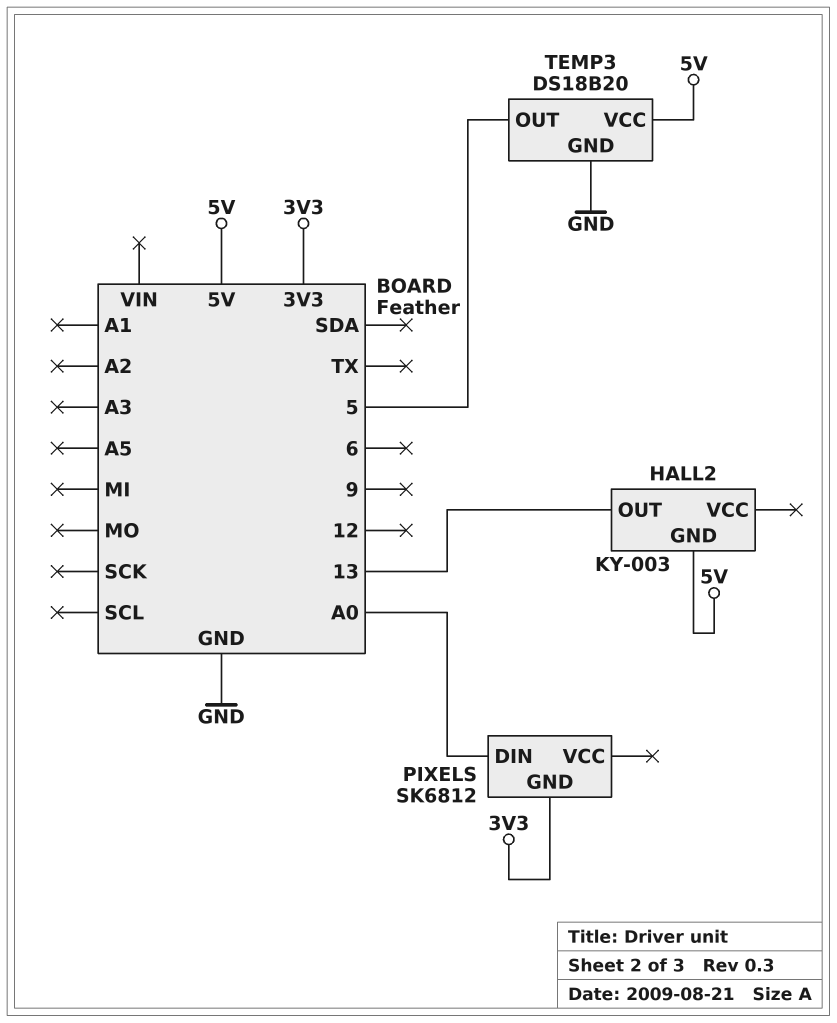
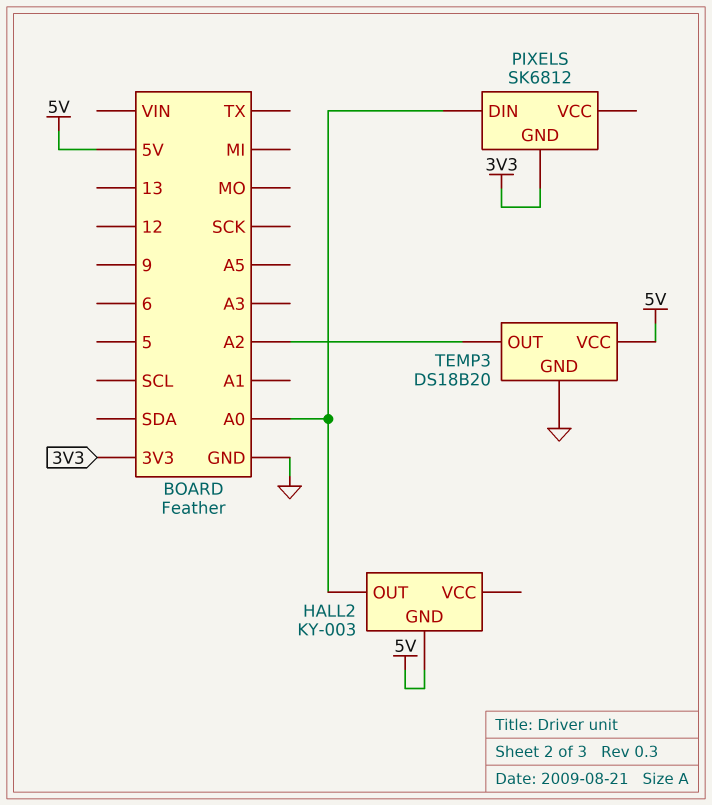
HALL2 pin OUT: 13 -> A0
TEMP3 pin OUT: 5 -> A2

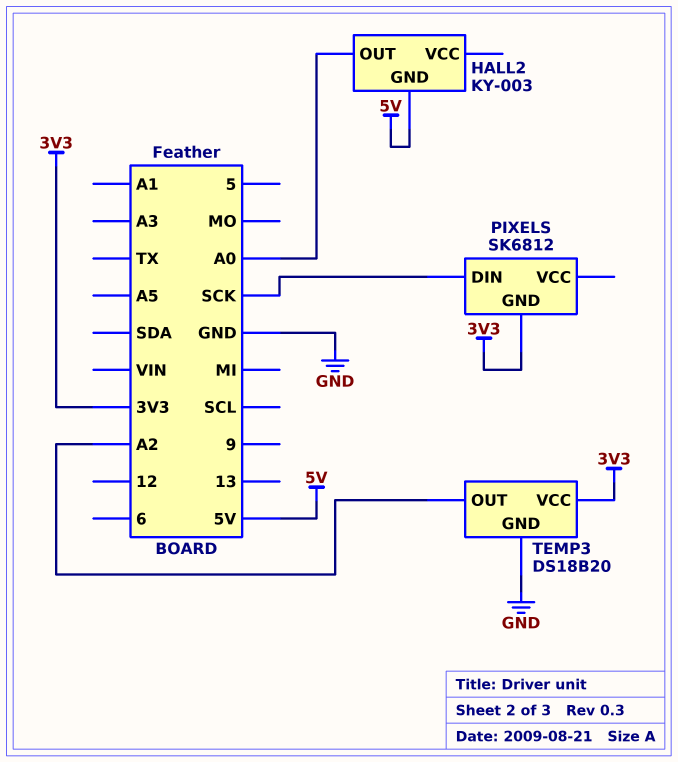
PIXELS pin DIN: A0 -> SCK
TEMP3 pin VCC: 5V -> 3V3

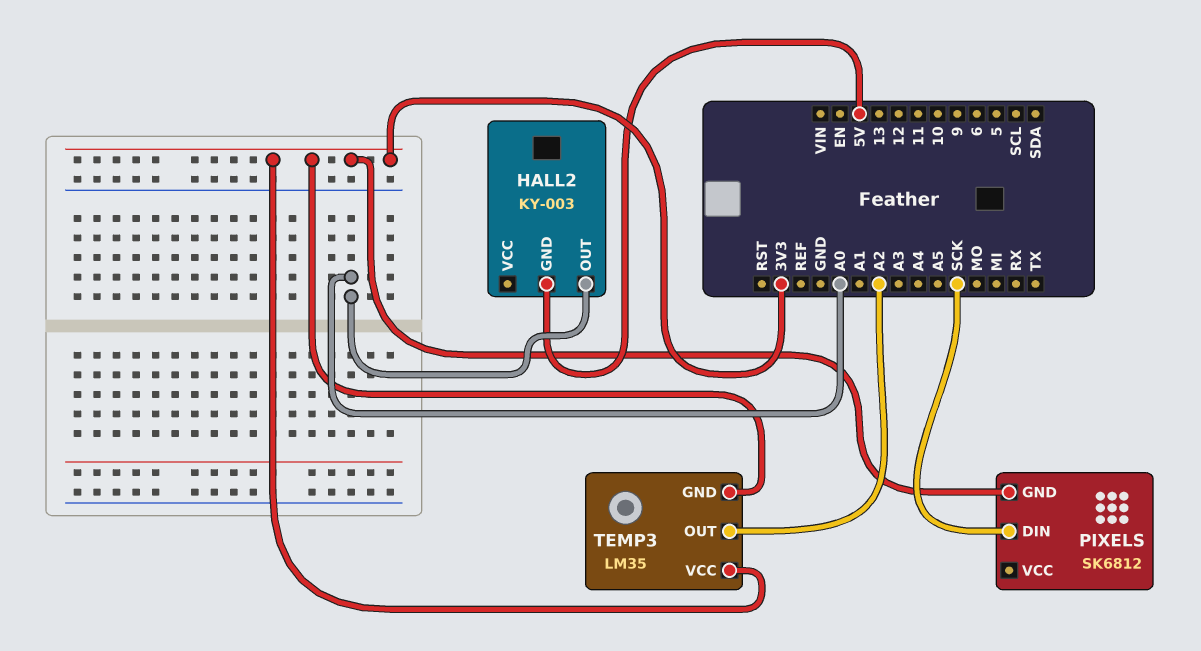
TEMP3: DS18B20 -> LM35
TEMP3 pin GND: GND -> 3V3

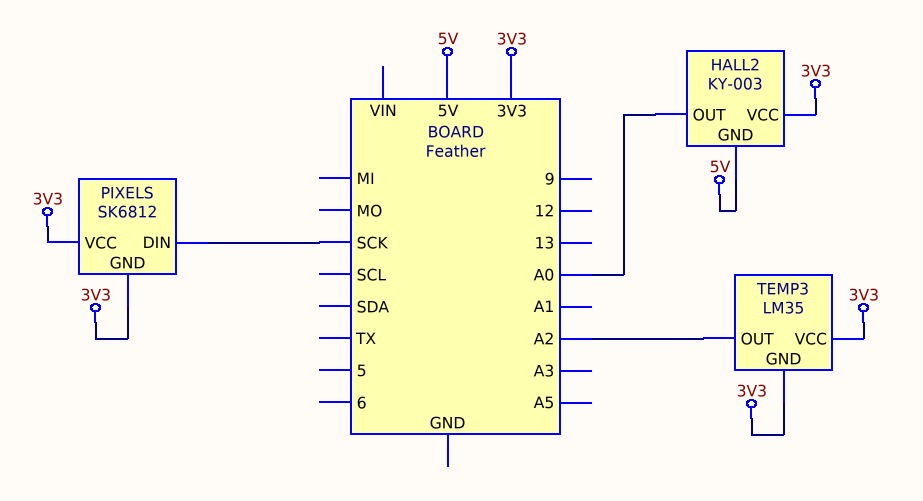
HALL2 pin VCC: none -> 3V3
PIXELS pin VCC: none -> 3V3

